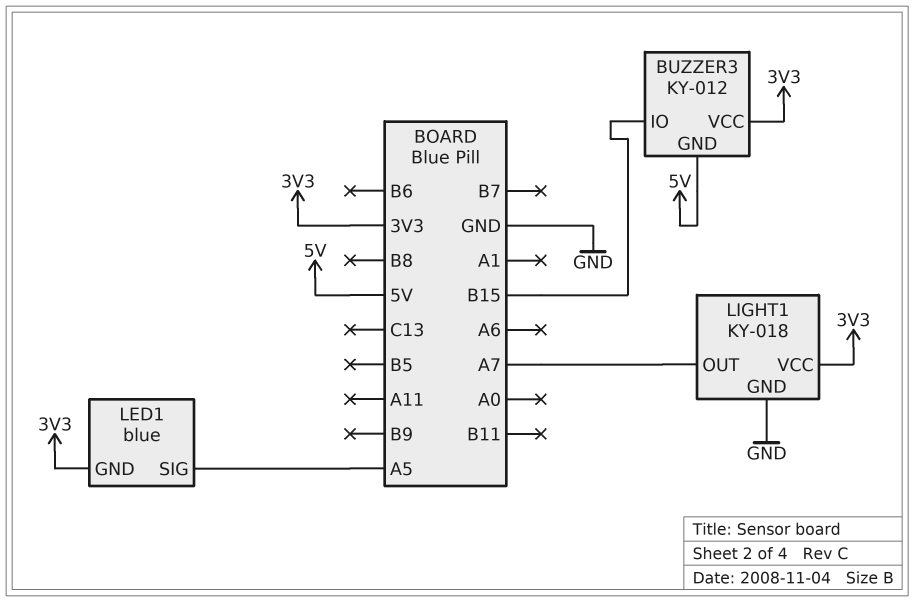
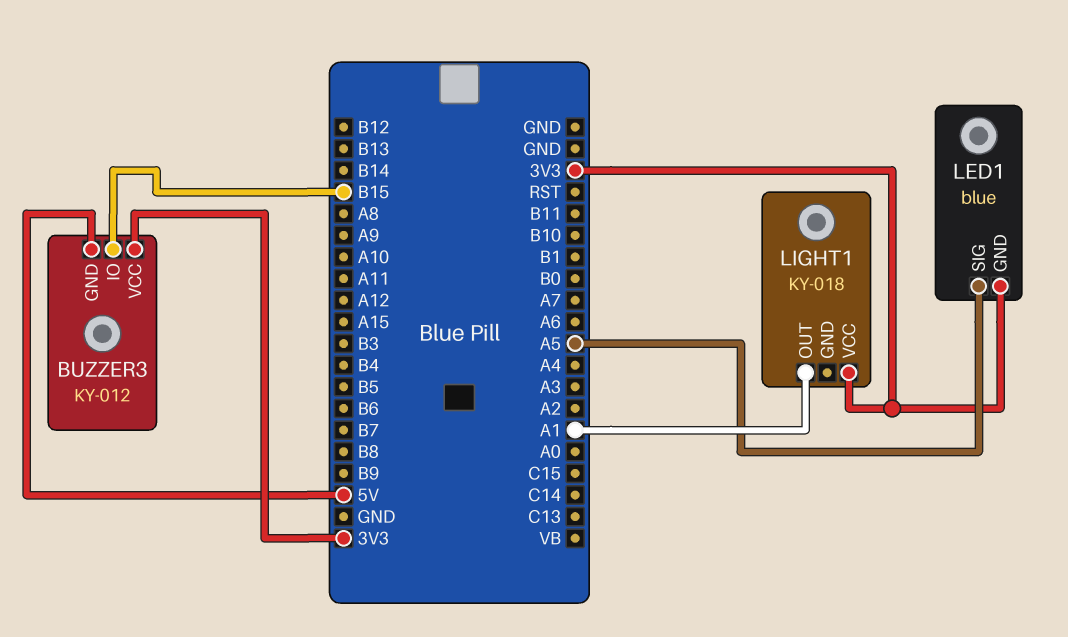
LIGHT1 pin GND: GND -> none
LIGHT1 pin OUT: A7 -> A1

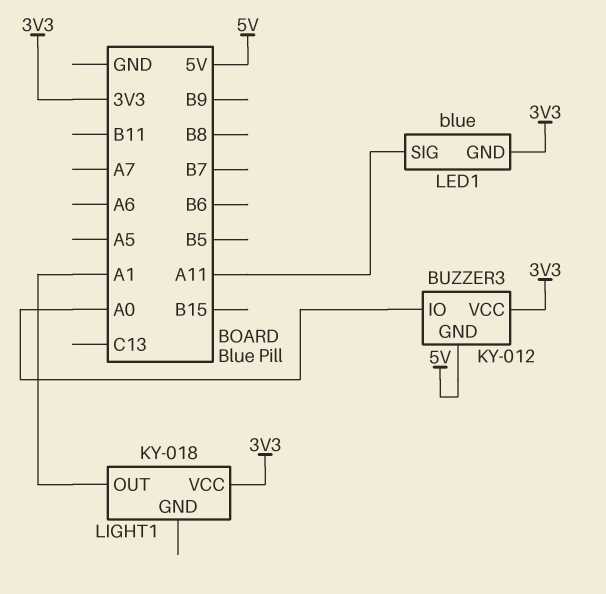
BUZZER3 pin IO: B15 -> A0
LED1 pin SIG: A5 -> A11

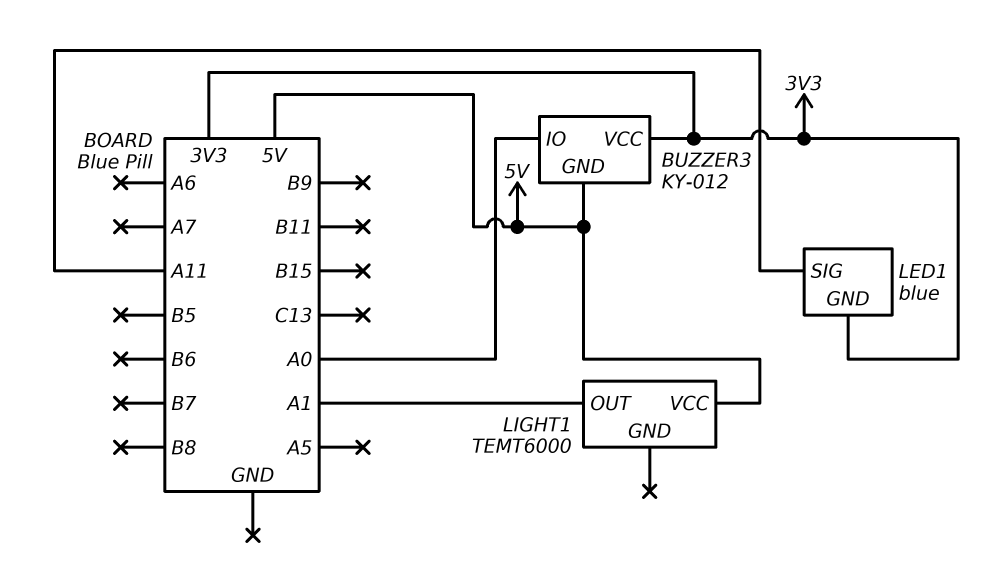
LIGHT1: KY-018 -> TEMT6000
LIGHT1 pin VCC: 3V3 -> 5V

